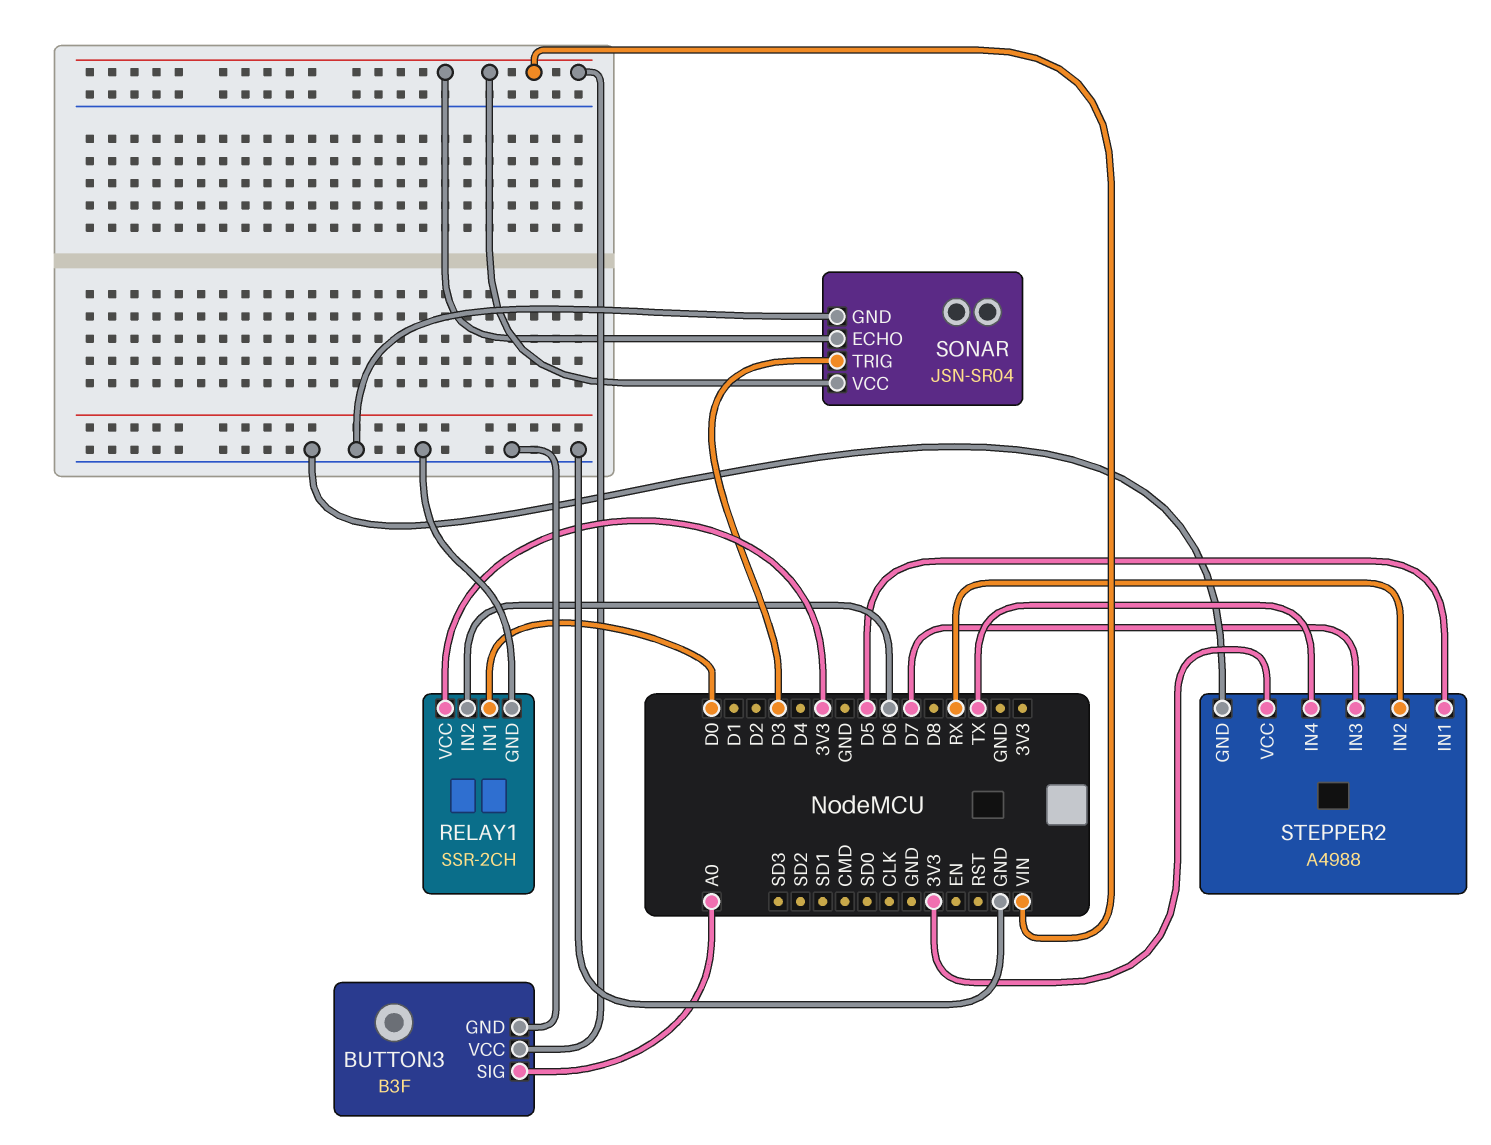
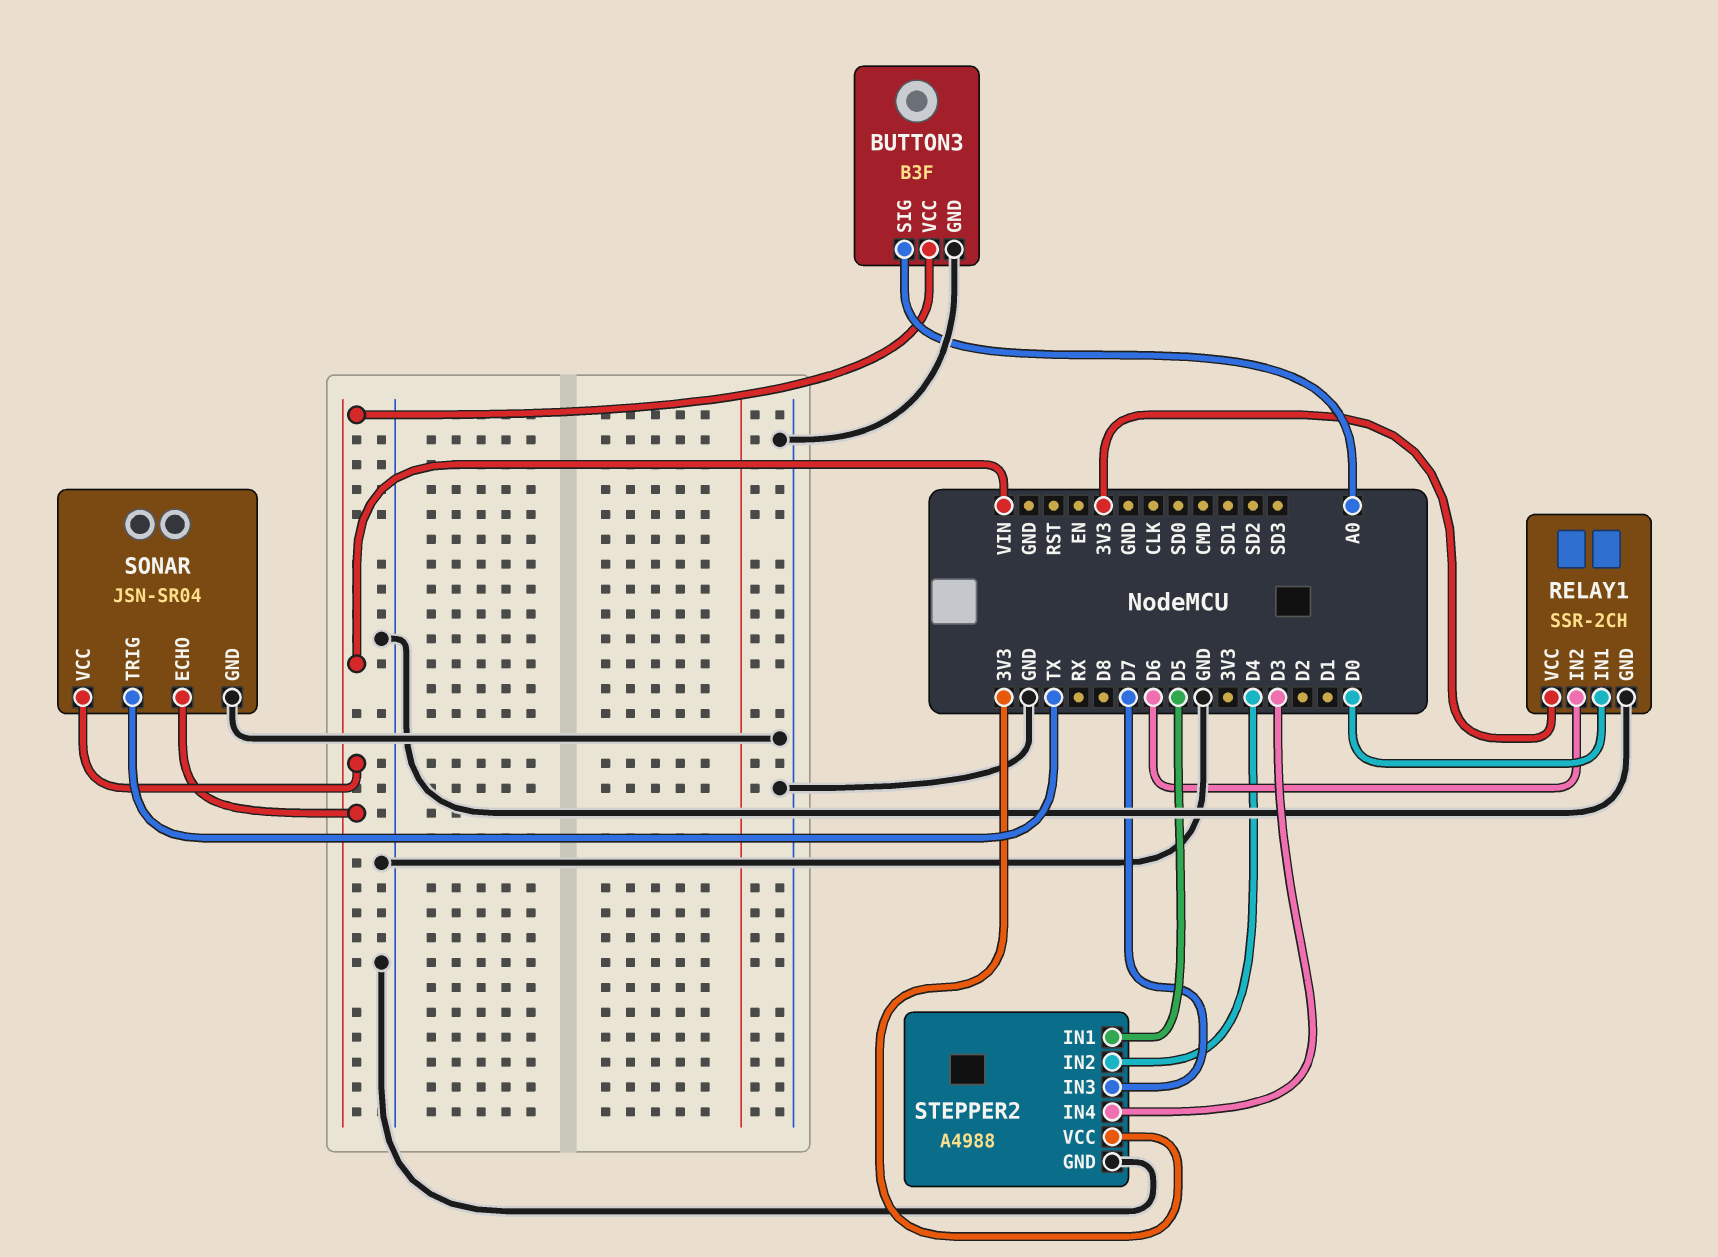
SONAR pin TRIG: D3 -> TX
STEPPER2 pin IN2: RX -> D4
STEPPER2 pin IN4: TX -> D3

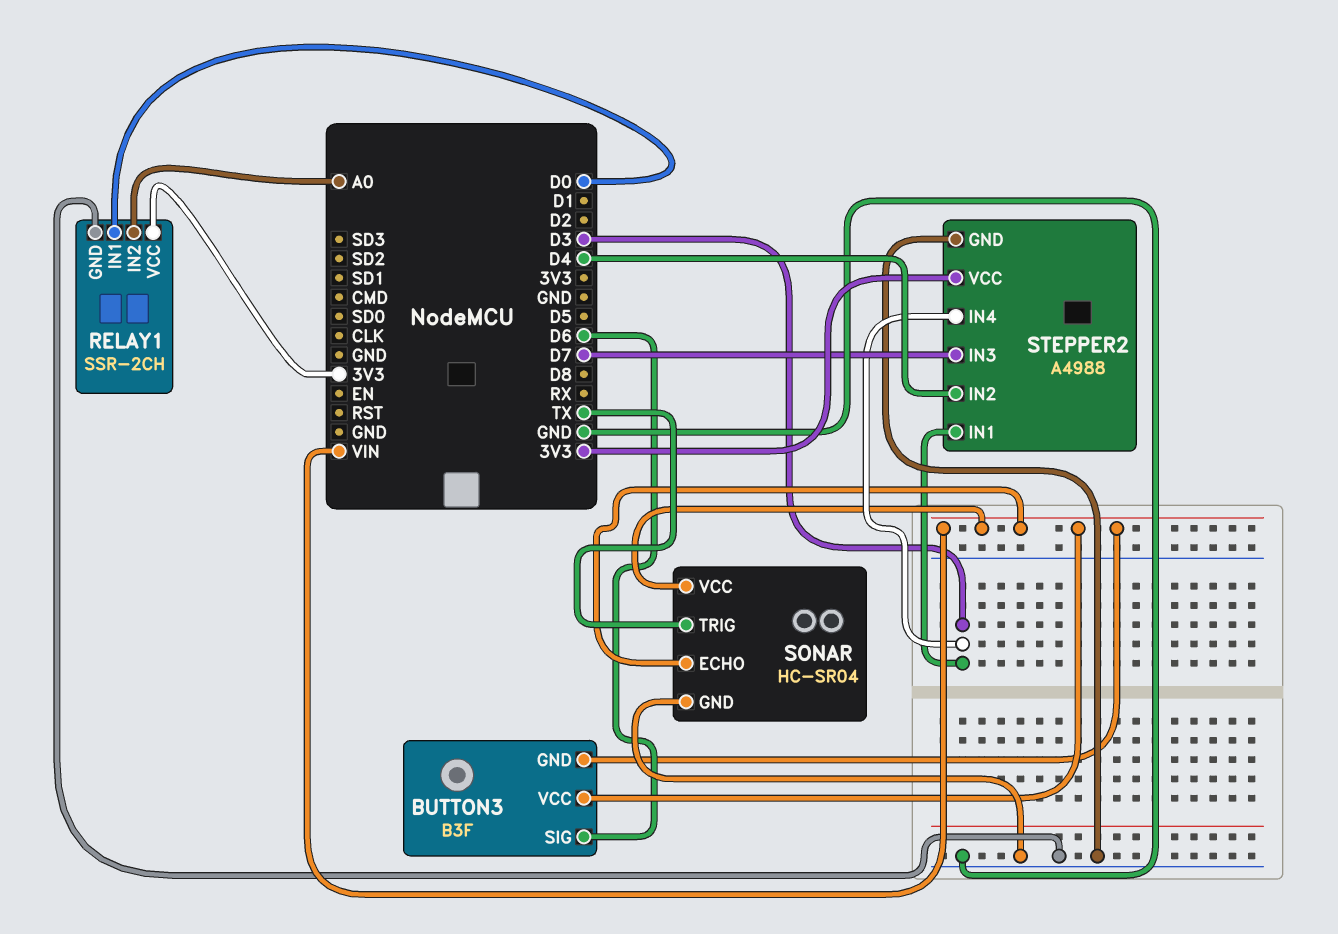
BUTTON3 pin GND: GND -> VIN
BUTTON3 pin SIG: A0 -> D6
RELAY1 pin IN2: D6 -> A0
SONAR: JSN-SR04 -> HC-SR04
STEPPER2 pin IN1: D5 -> D3

